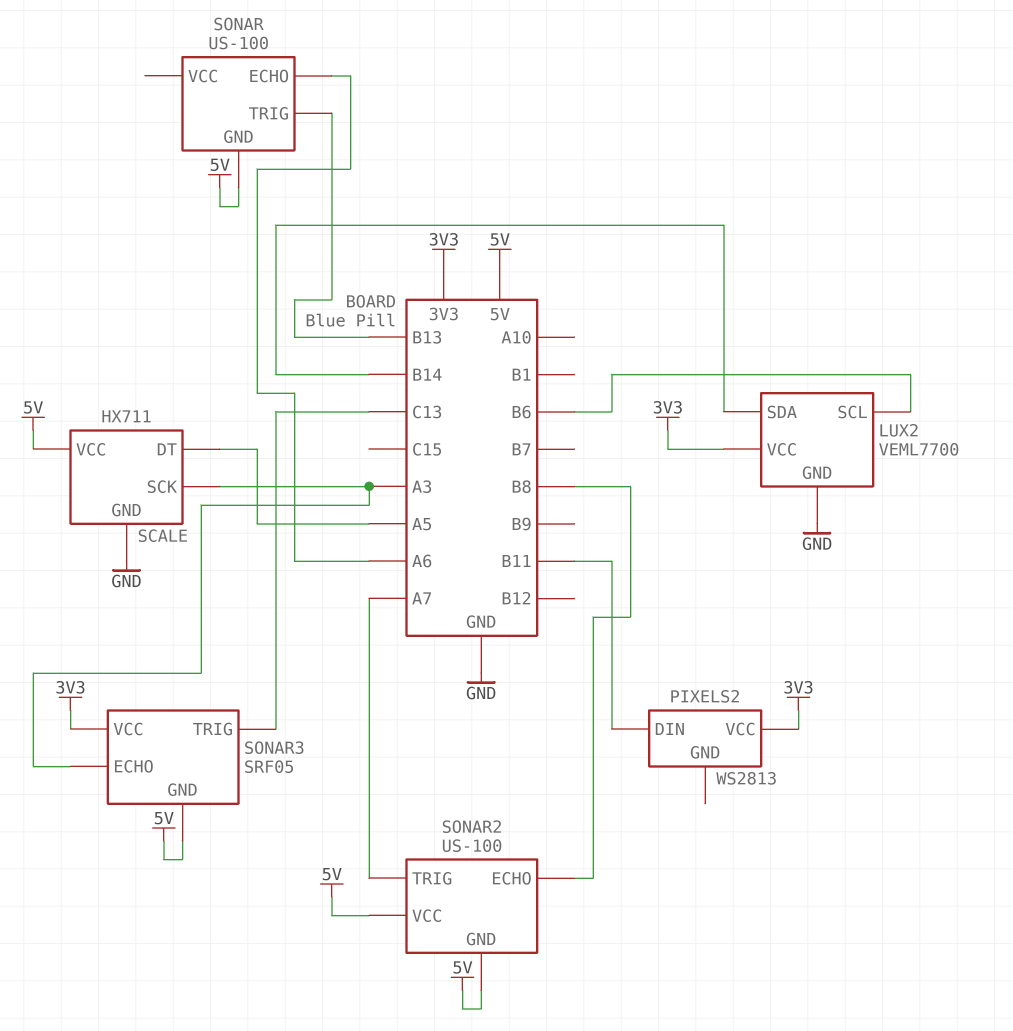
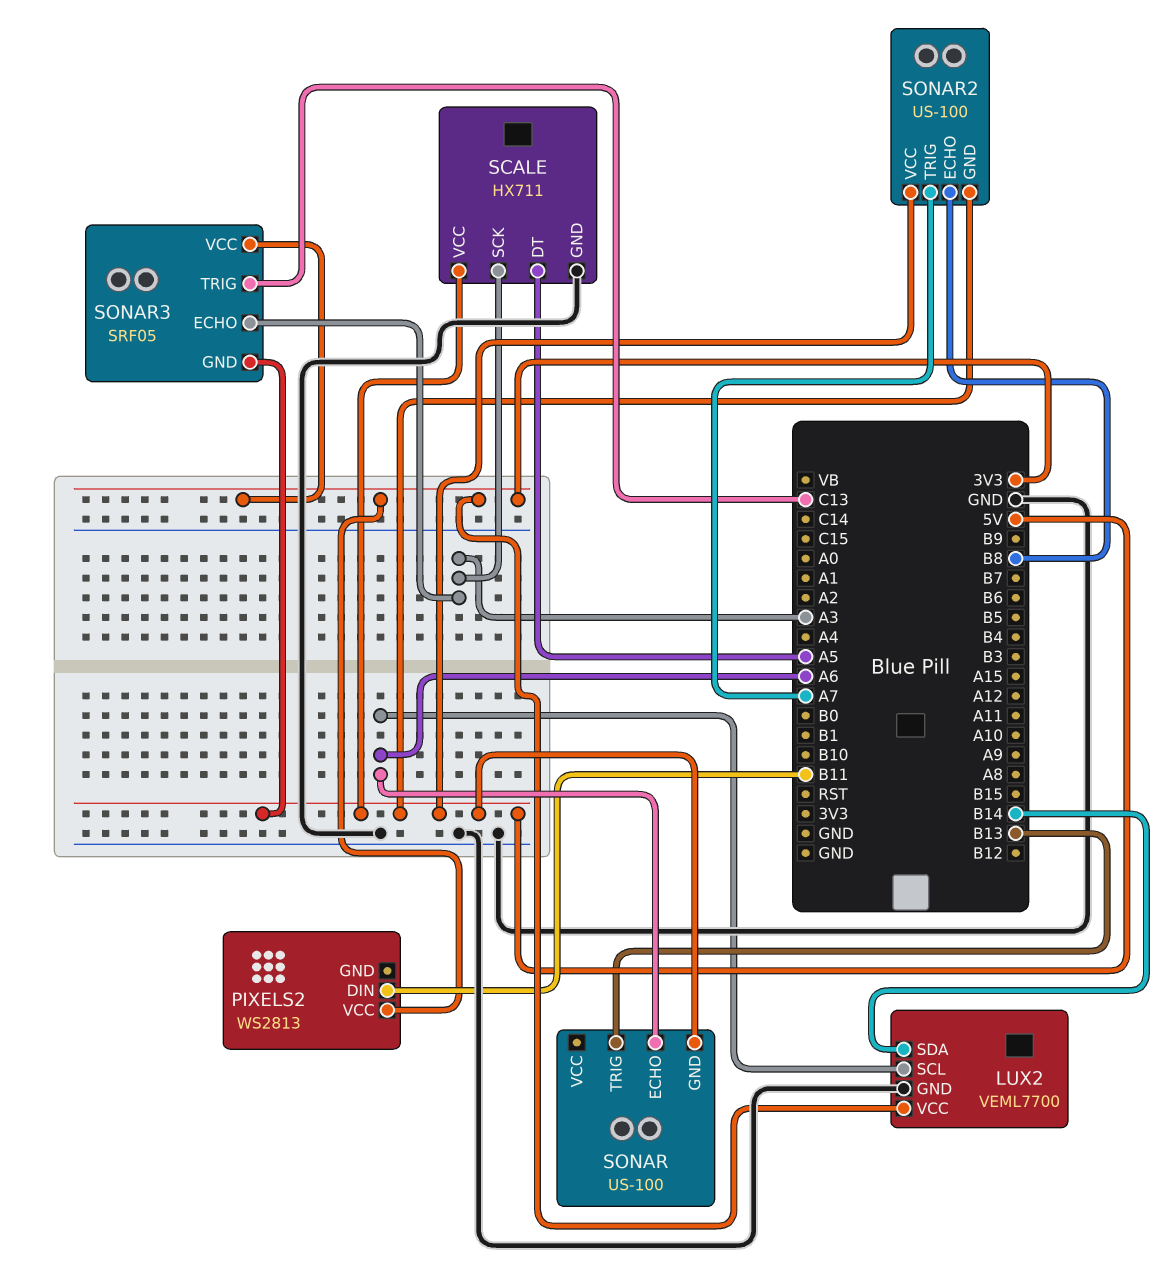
LUX2 pin SCL: B6 -> A6

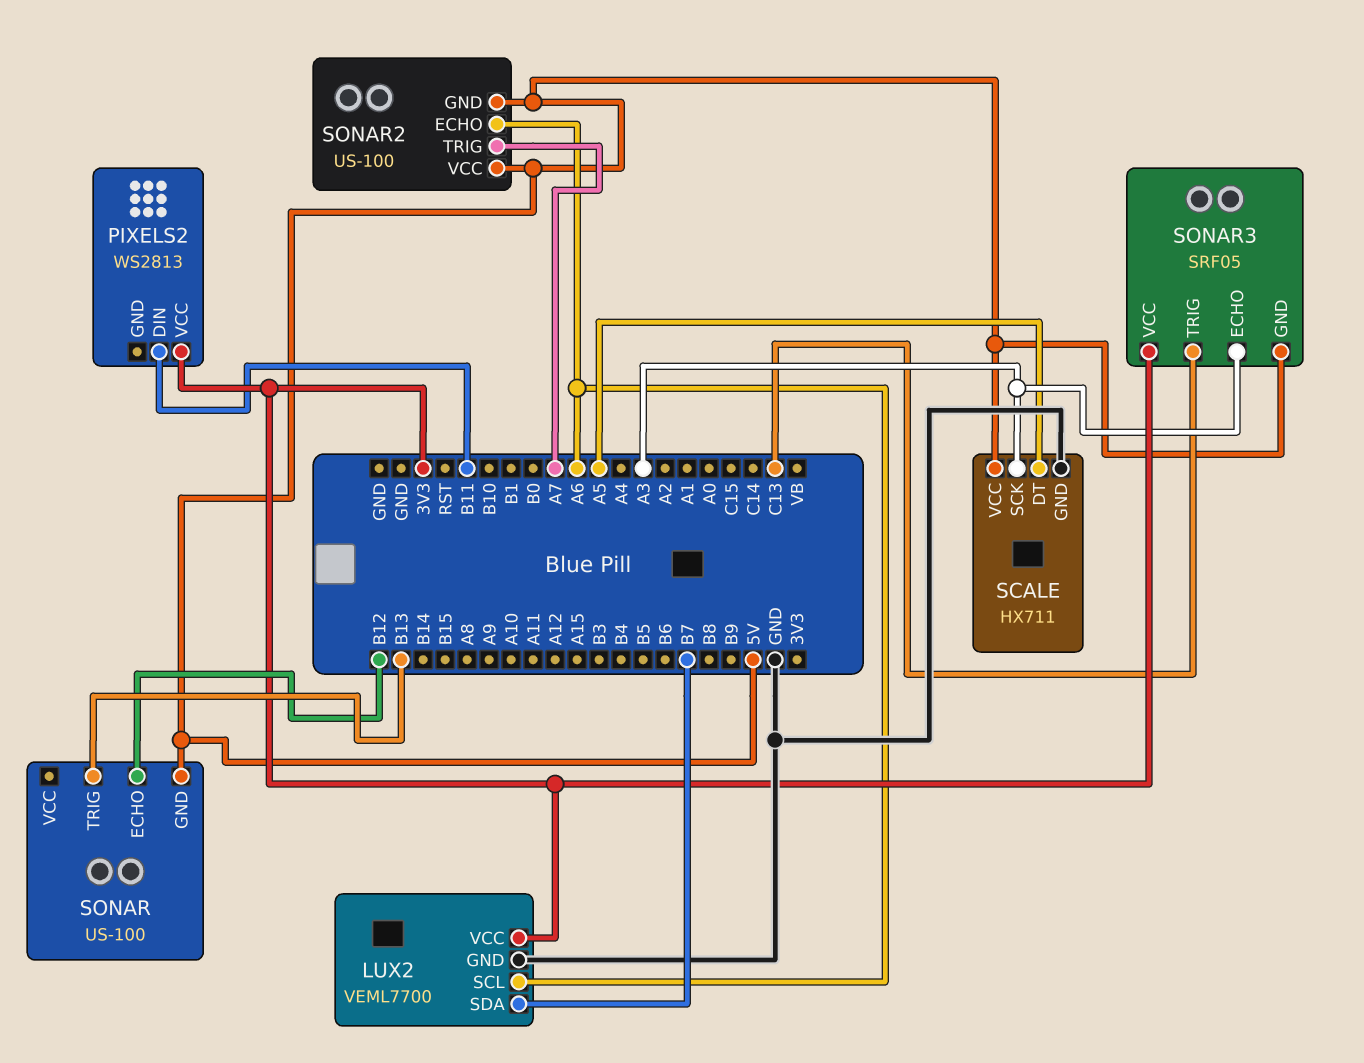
LUX2 pin SDA: B14 -> B7
SONAR pin ECHO: A6 -> B12
SONAR2 pin ECHO: B8 -> A6

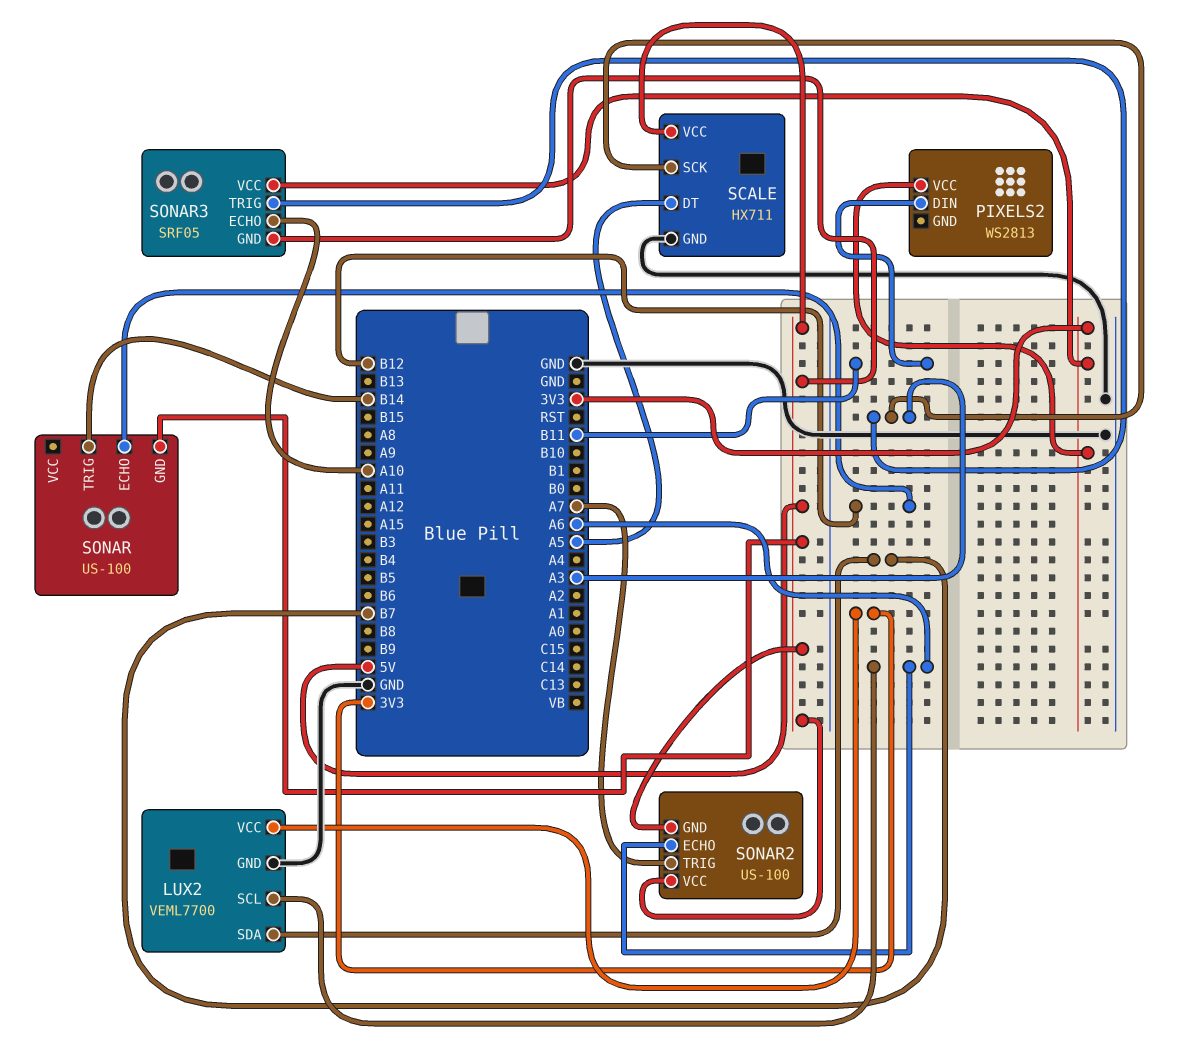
SONAR pin TRIG: B13 -> B14
SONAR3 pin ECHO: A3 -> A10
SONAR3 pin TRIG: C13 -> A3

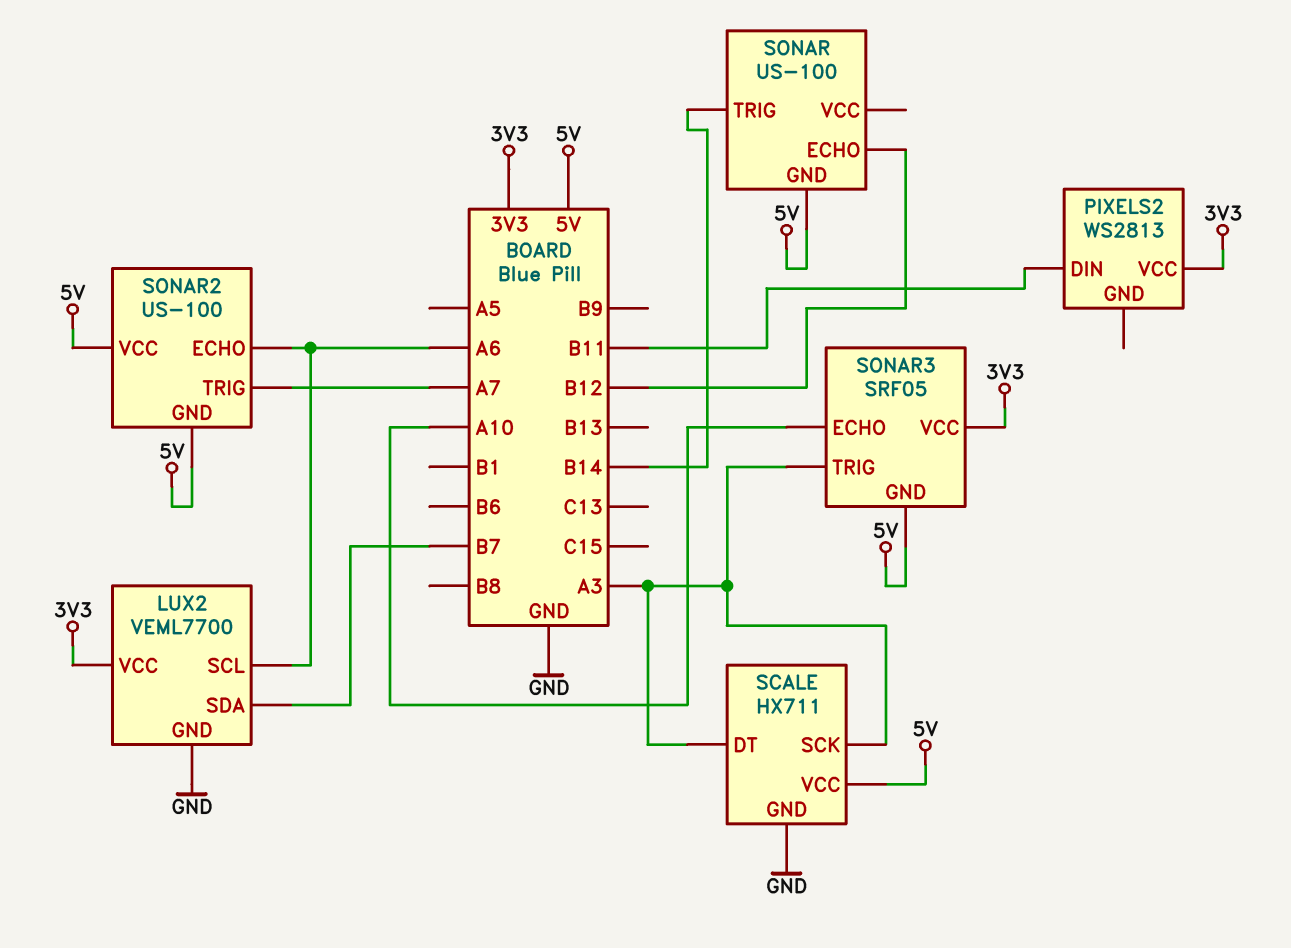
SCALE pin DT: A5 -> A3

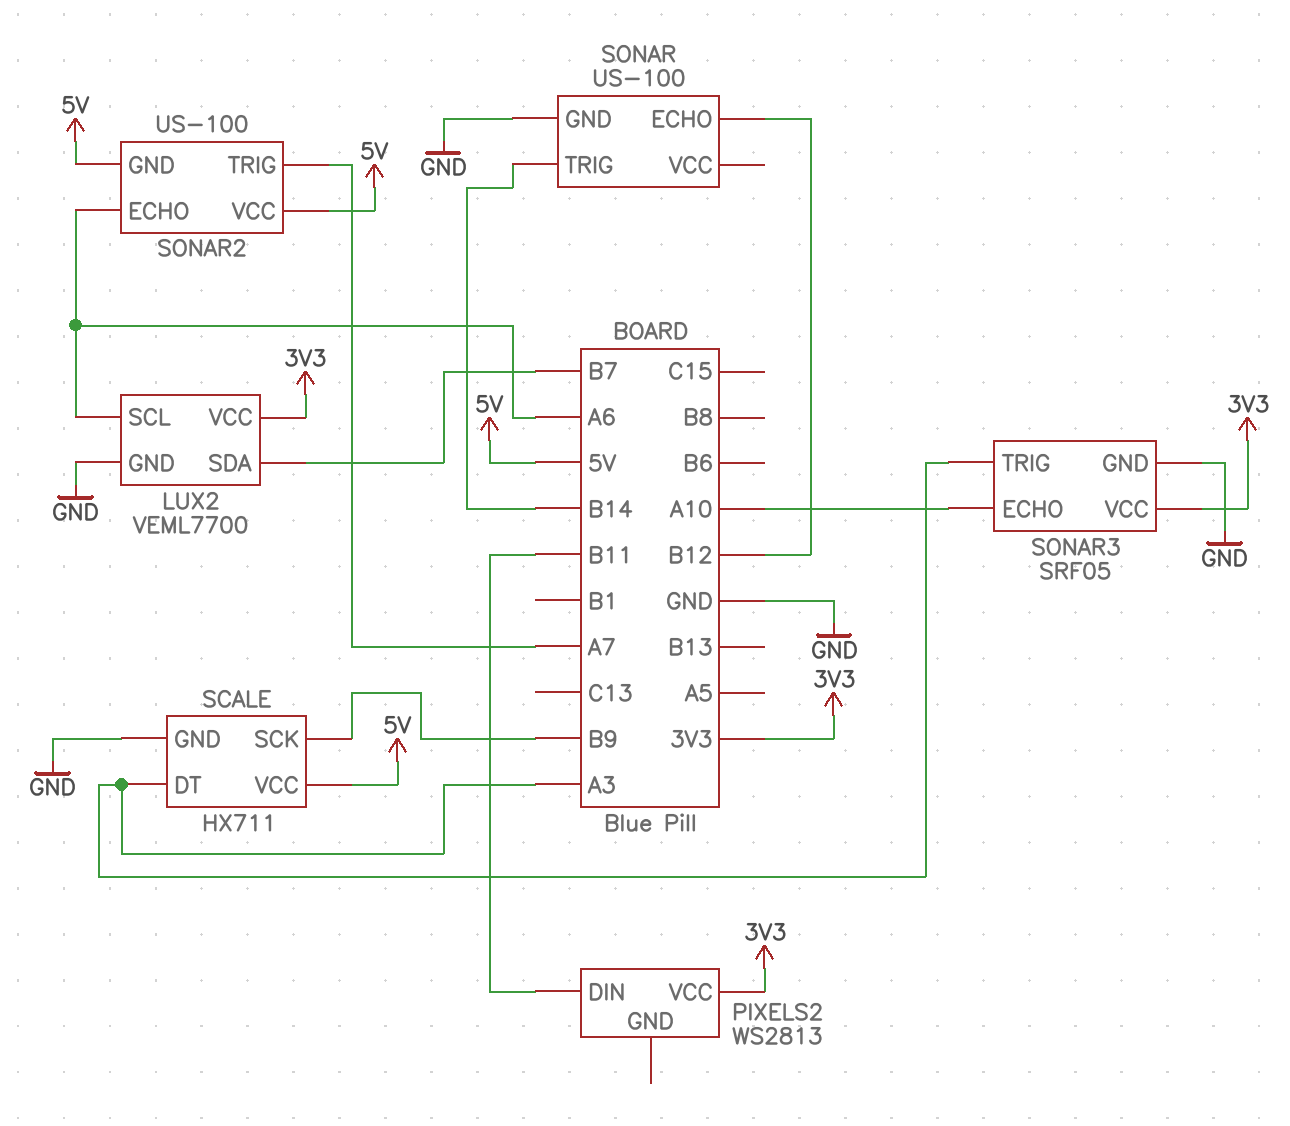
SCALE pin SCK: A3 -> B9
SONAR pin GND: 5V -> GND
SONAR3 pin GND: 5V -> GND

